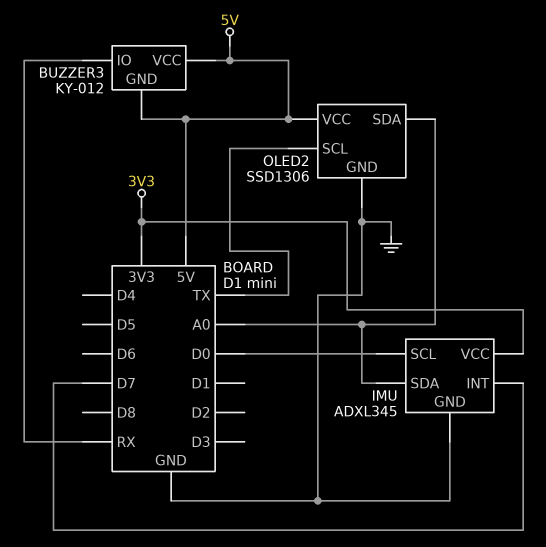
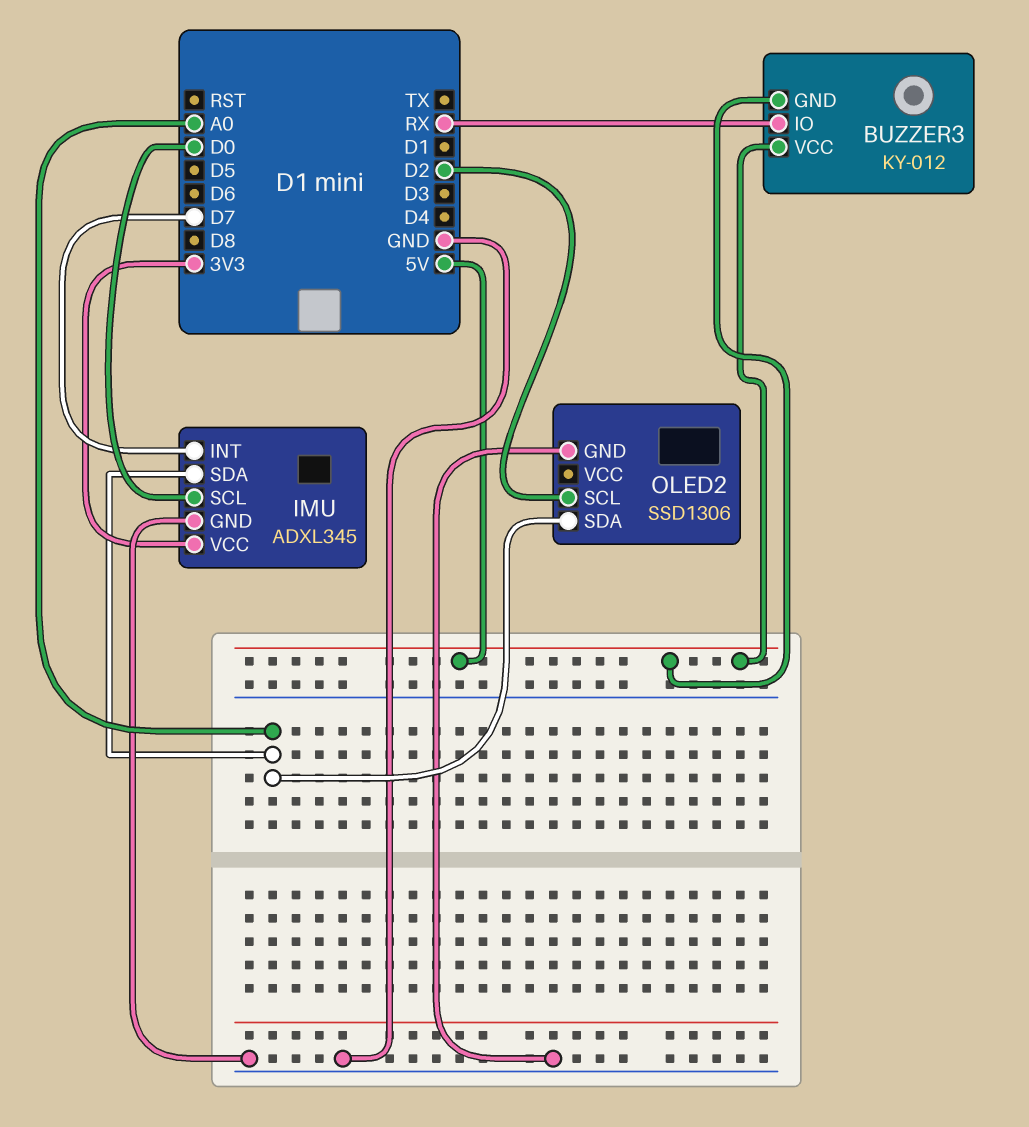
OLED2 pin SCL: TX -> D2
OLED2 pin VCC: 5V -> none

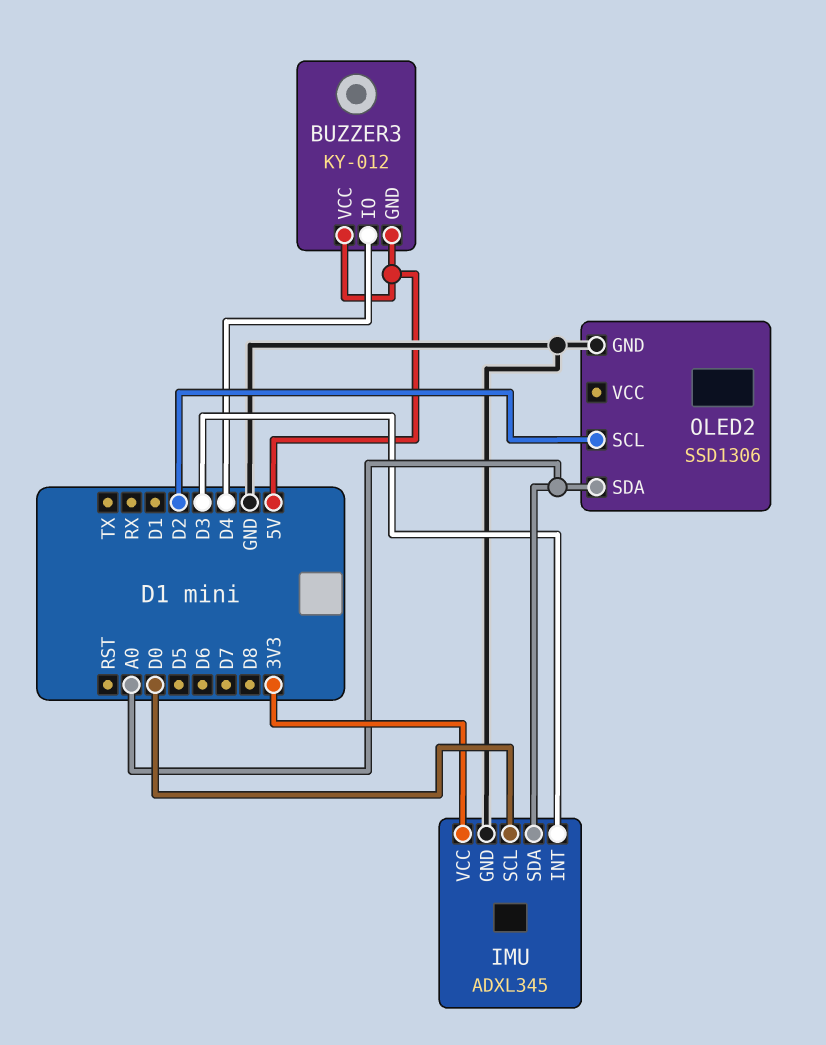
BUZZER3 pin IO: RX -> D4
IMU pin INT: D7 -> D3

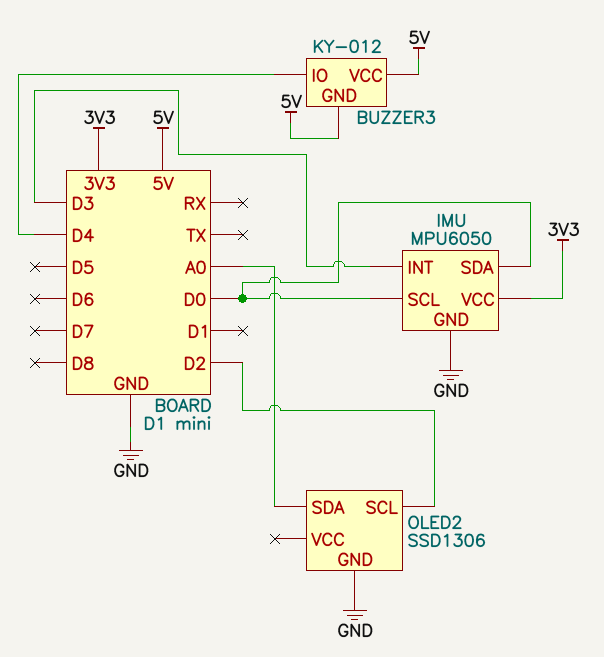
IMU: ADXL345 -> MPU6050
IMU pin SDA: A0 -> D0

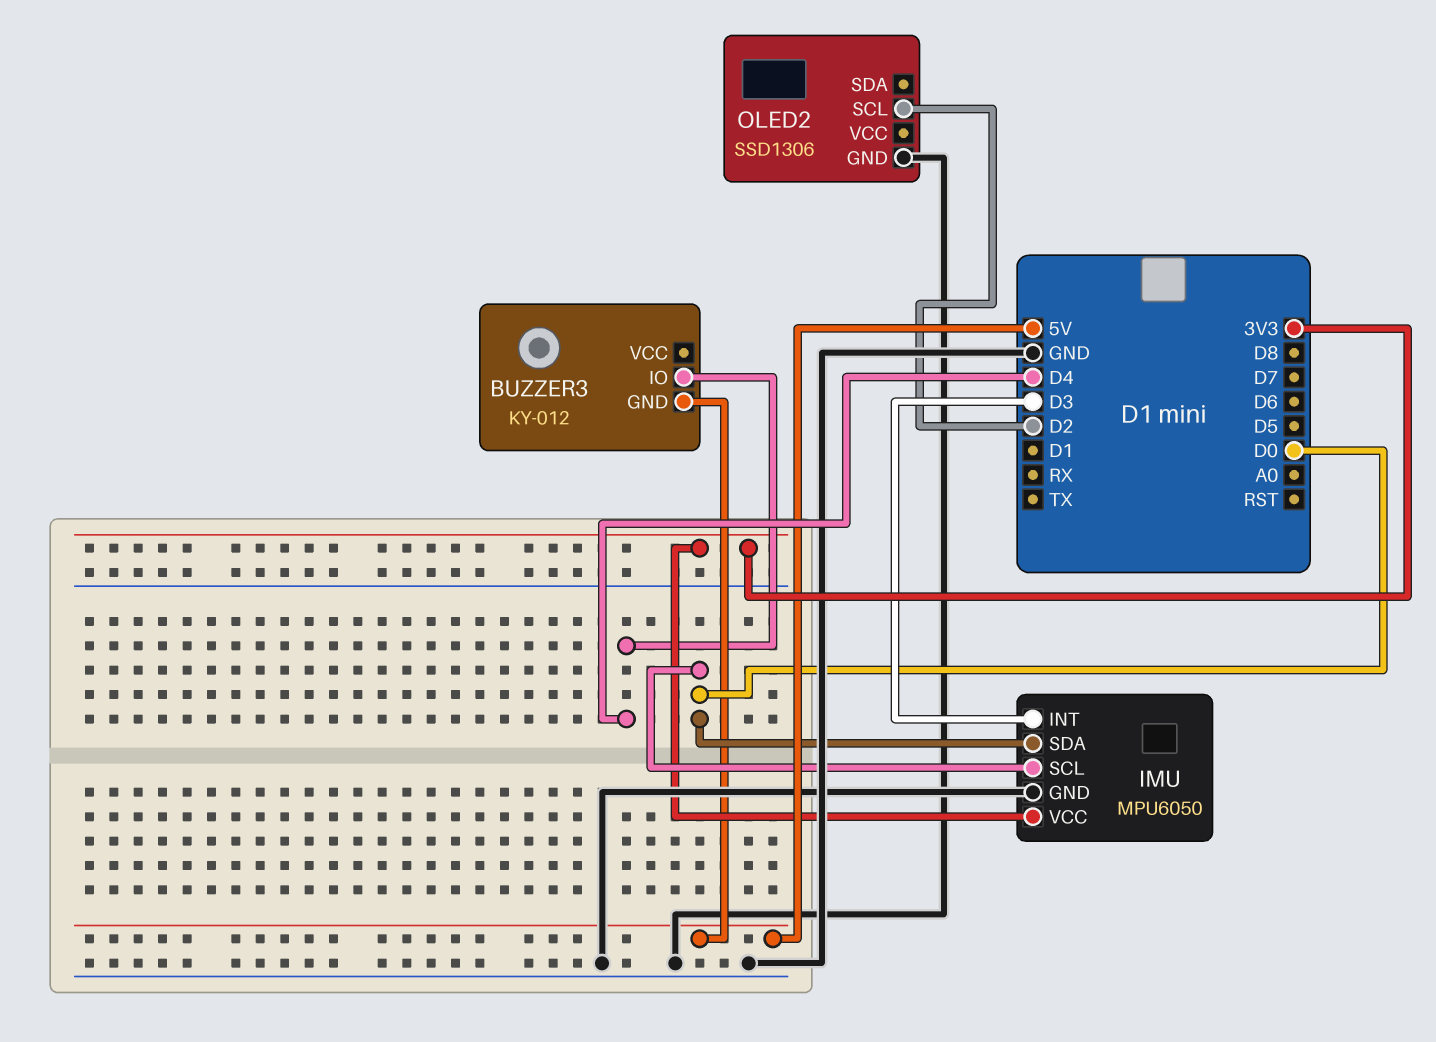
BUZZER3 pin VCC: 5V -> none
OLED2 pin SDA: A0 -> none

